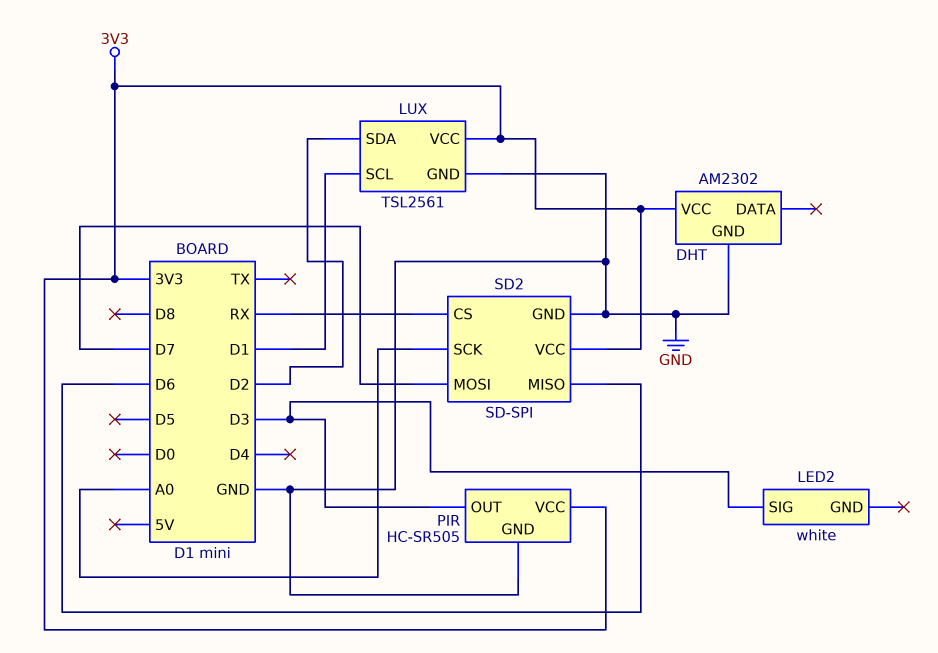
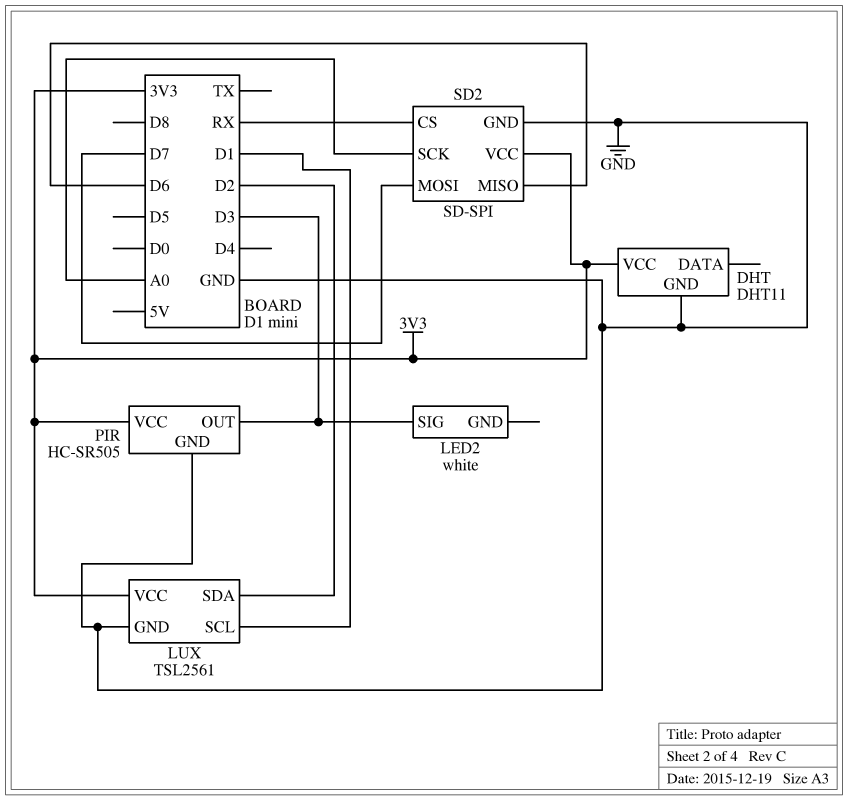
DHT: AM2302 -> DHT11

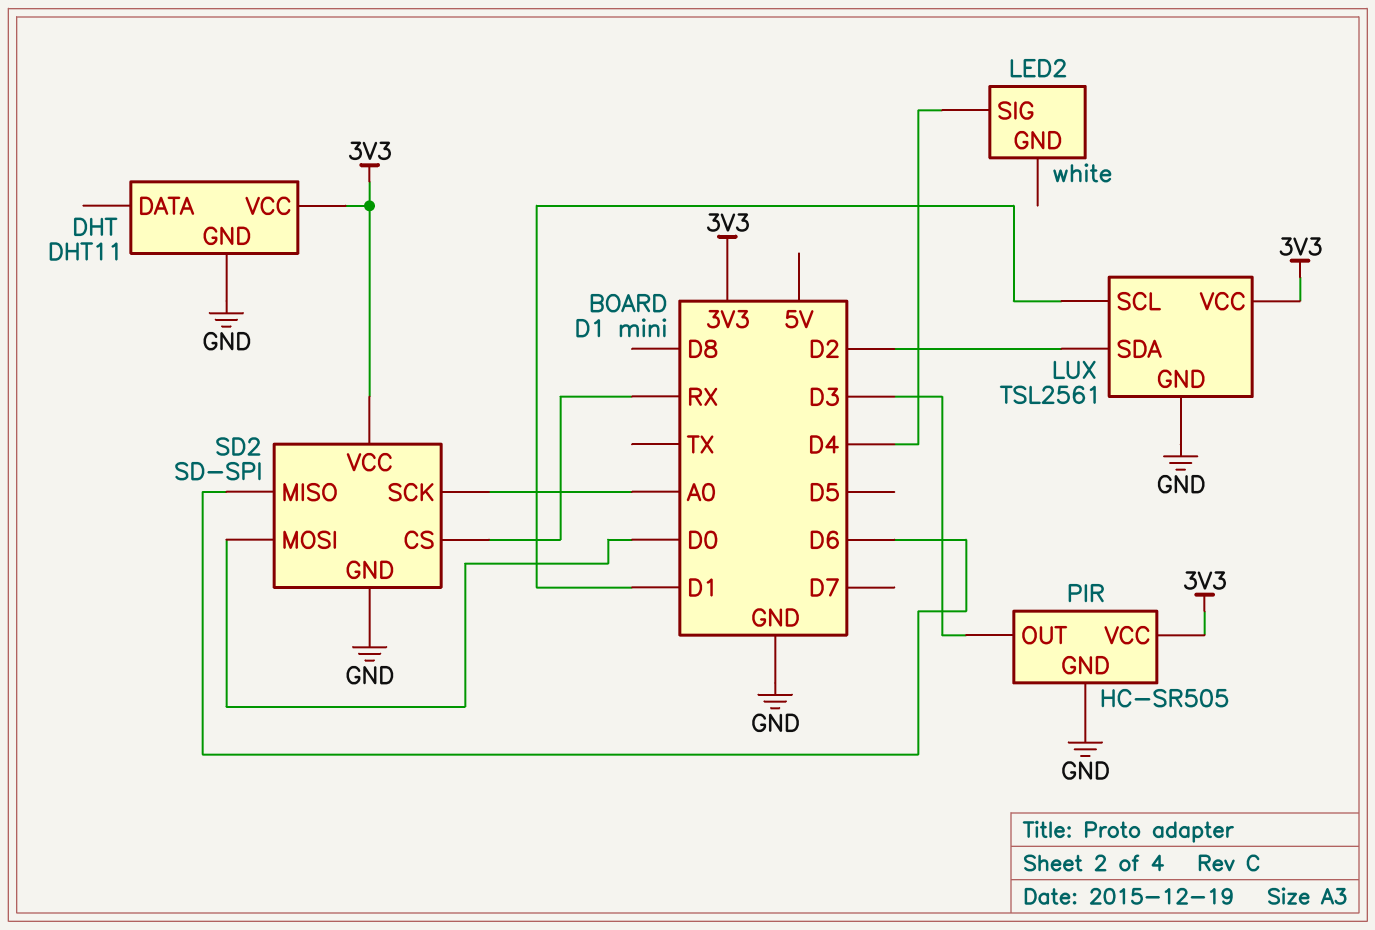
LED2 pin SIG: D3 -> D4
SD2 pin MOSI: D7 -> D0

